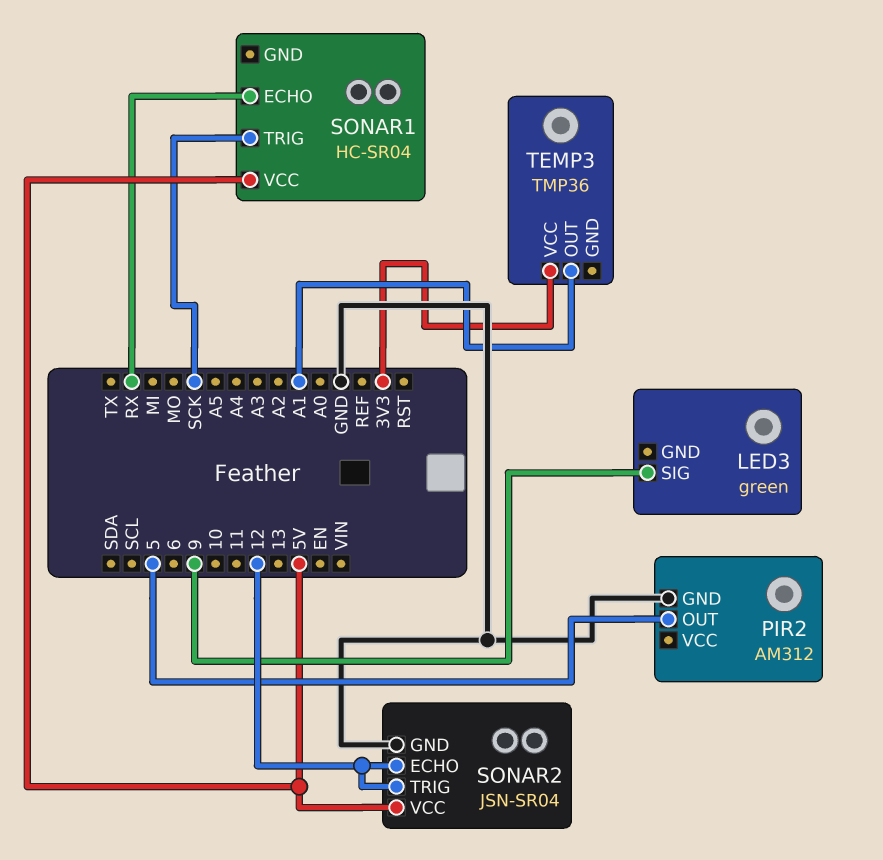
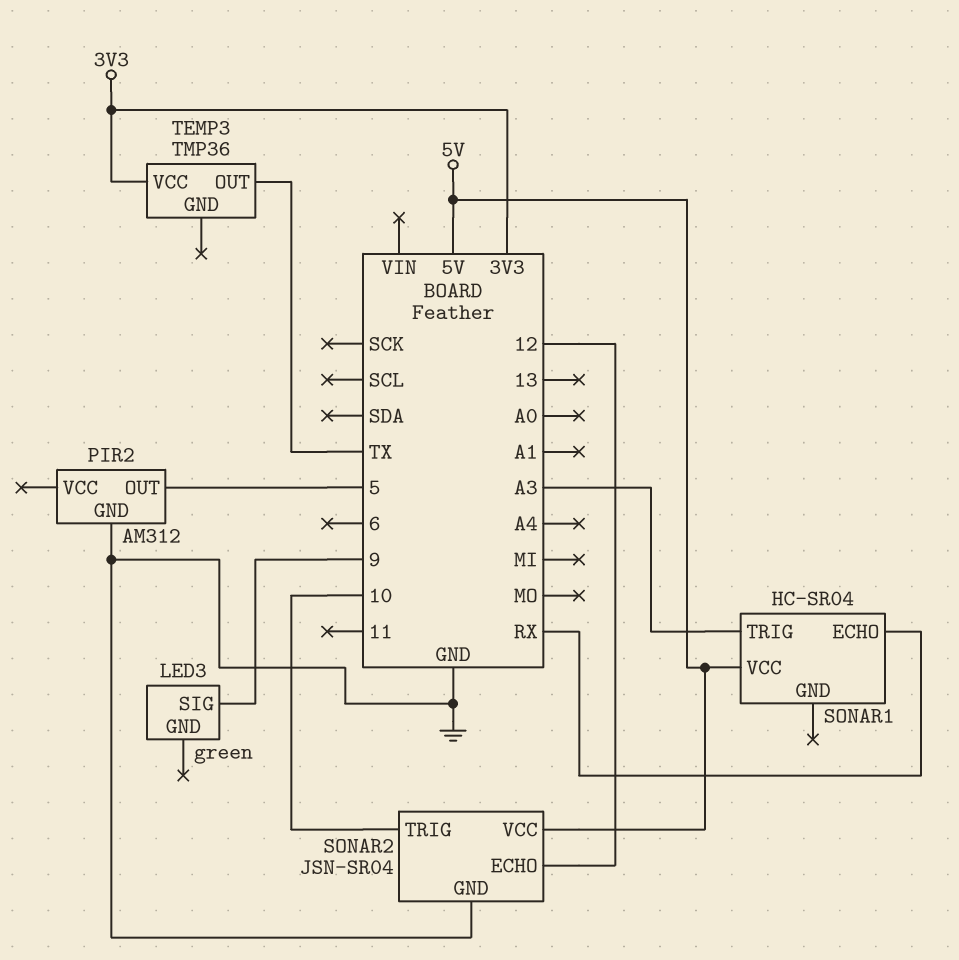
SONAR1 pin TRIG: SCK -> A3
SONAR2 pin TRIG: 12 -> 10
TEMP3 pin OUT: A1 -> TX

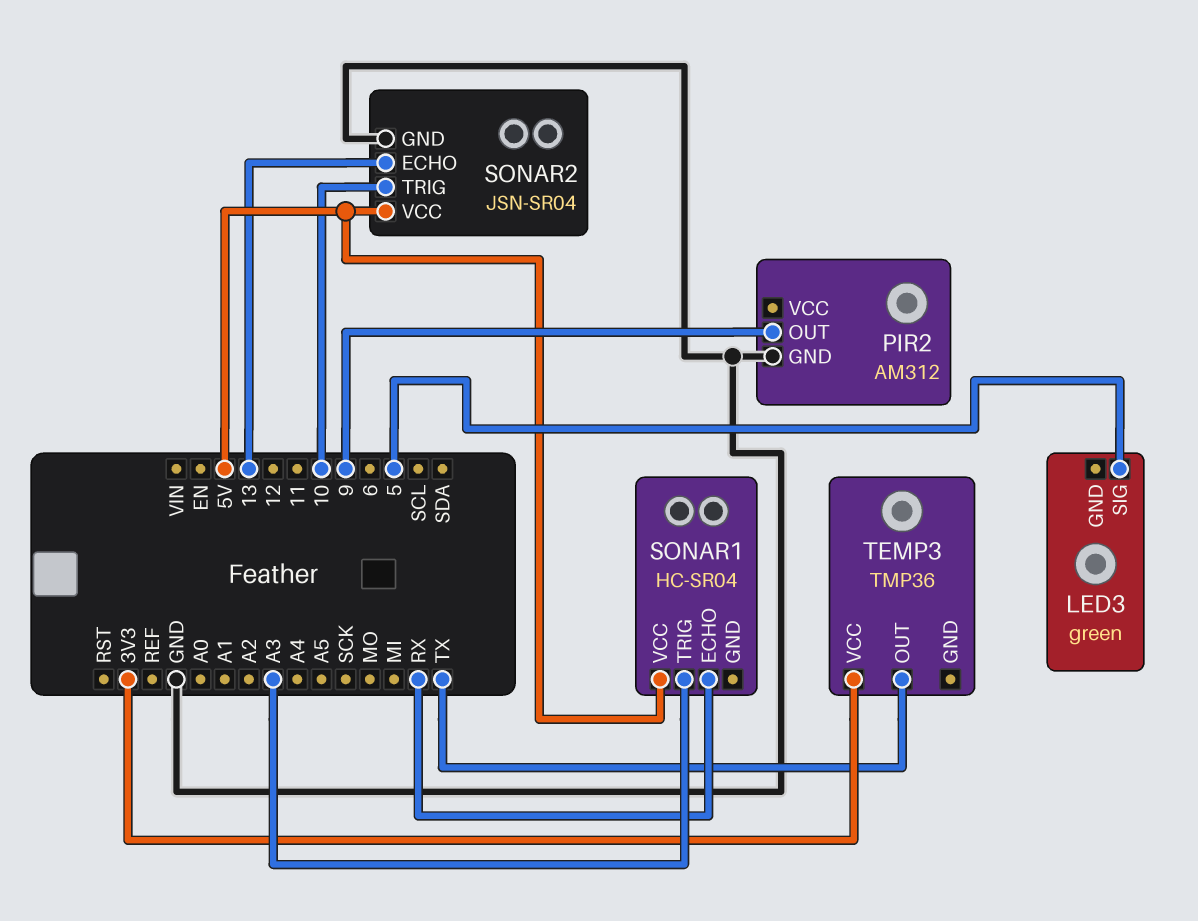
LED3 pin SIG: 9 -> 5
PIR2 pin OUT: 5 -> 9
SONAR2 pin ECHO: 12 -> 13

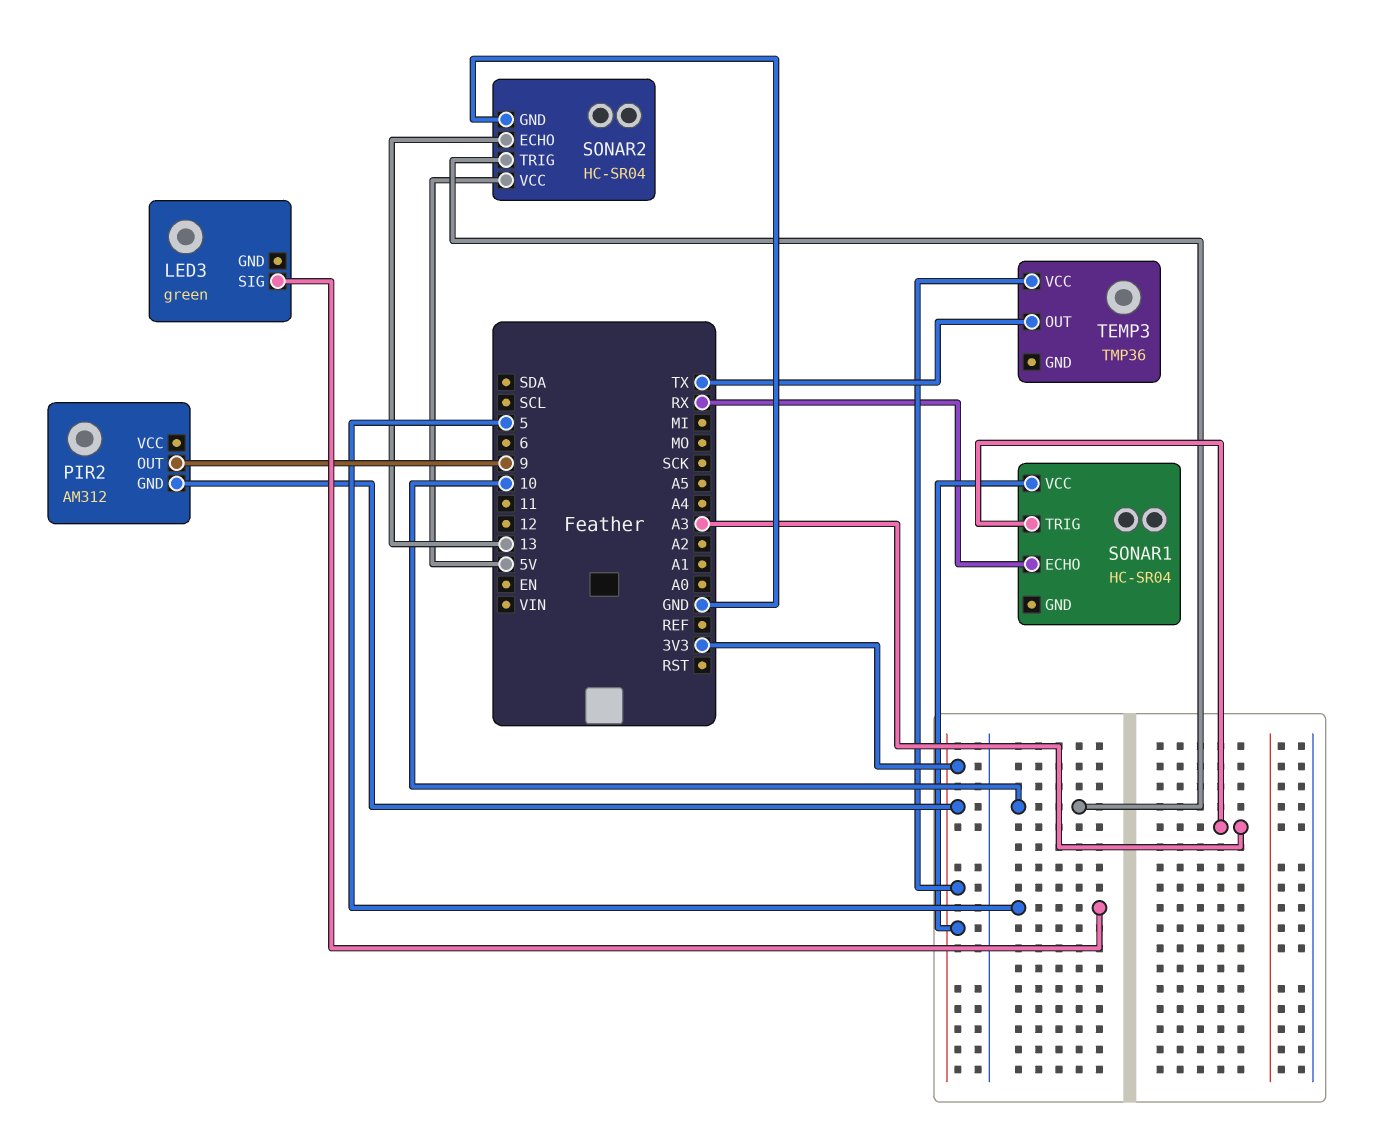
PIR2 pin GND: GND -> 3V3
SONAR1 pin VCC: 5V -> 3V3
SONAR2: JSN-SR04 -> HC-SR04

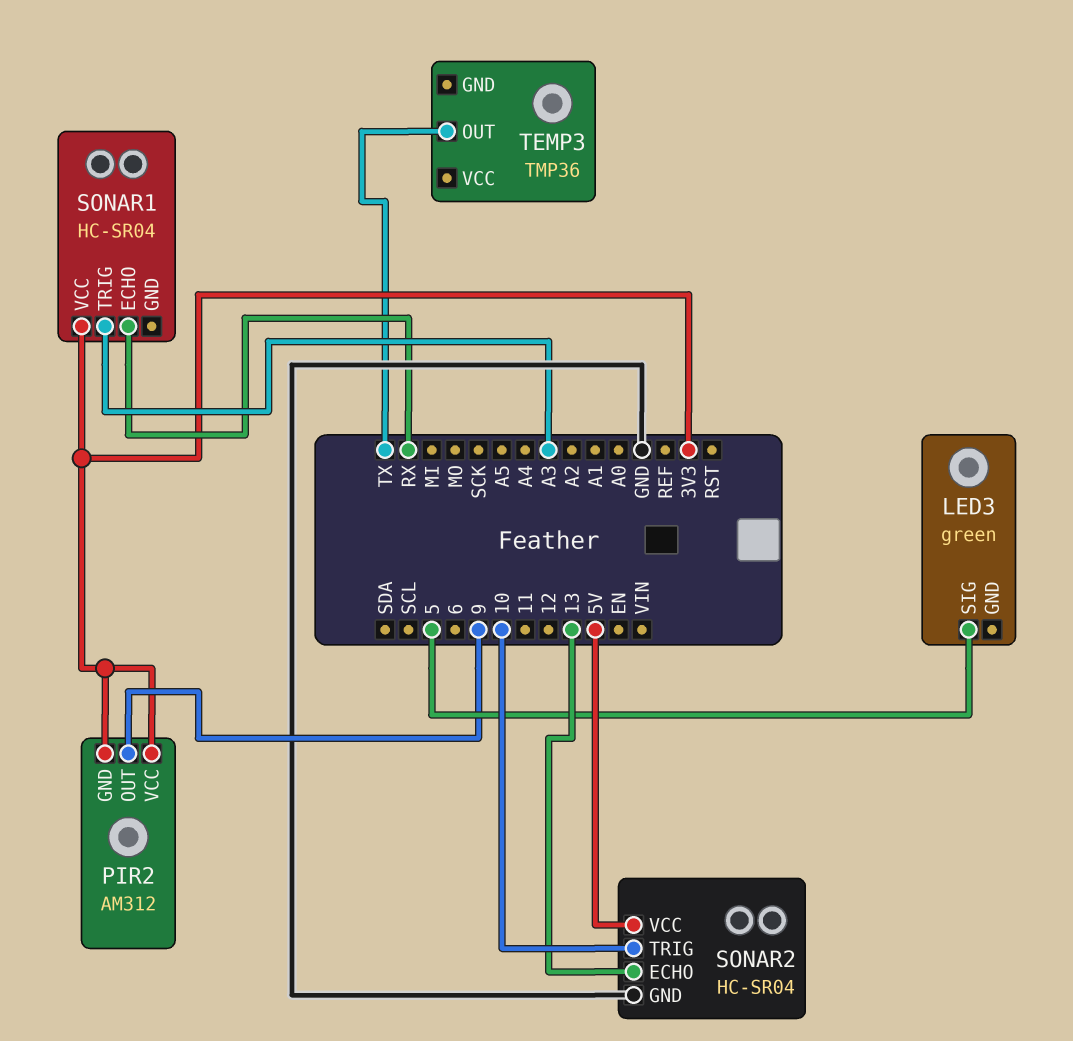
PIR2 pin VCC: none -> 3V3
TEMP3 pin VCC: 3V3 -> none

